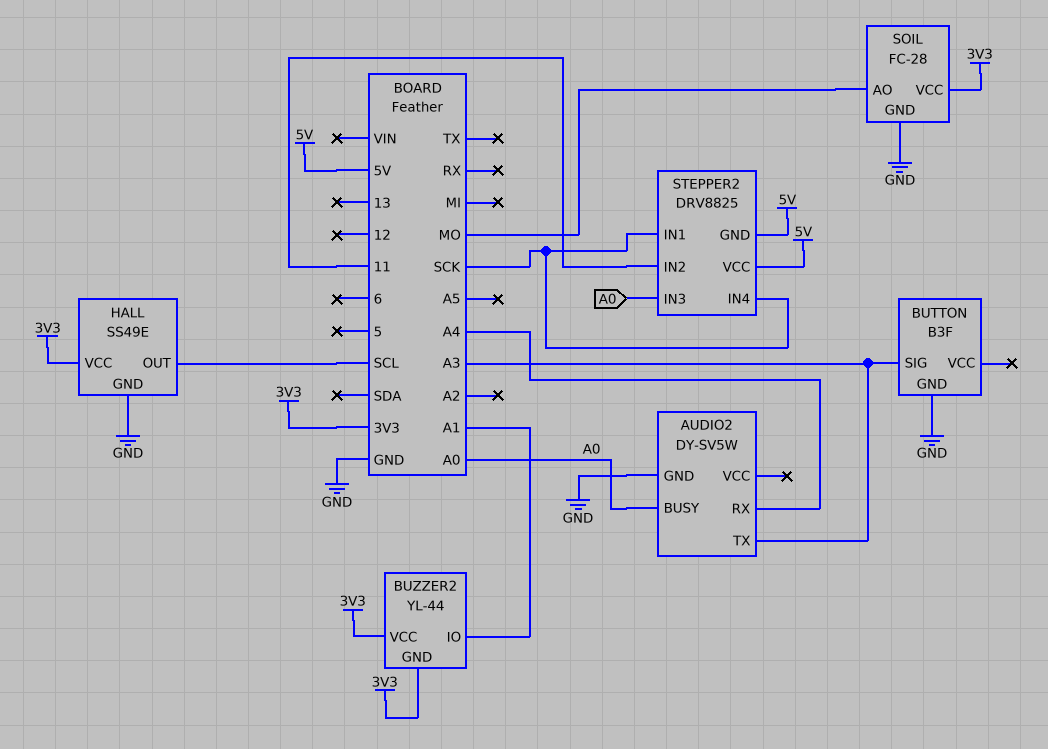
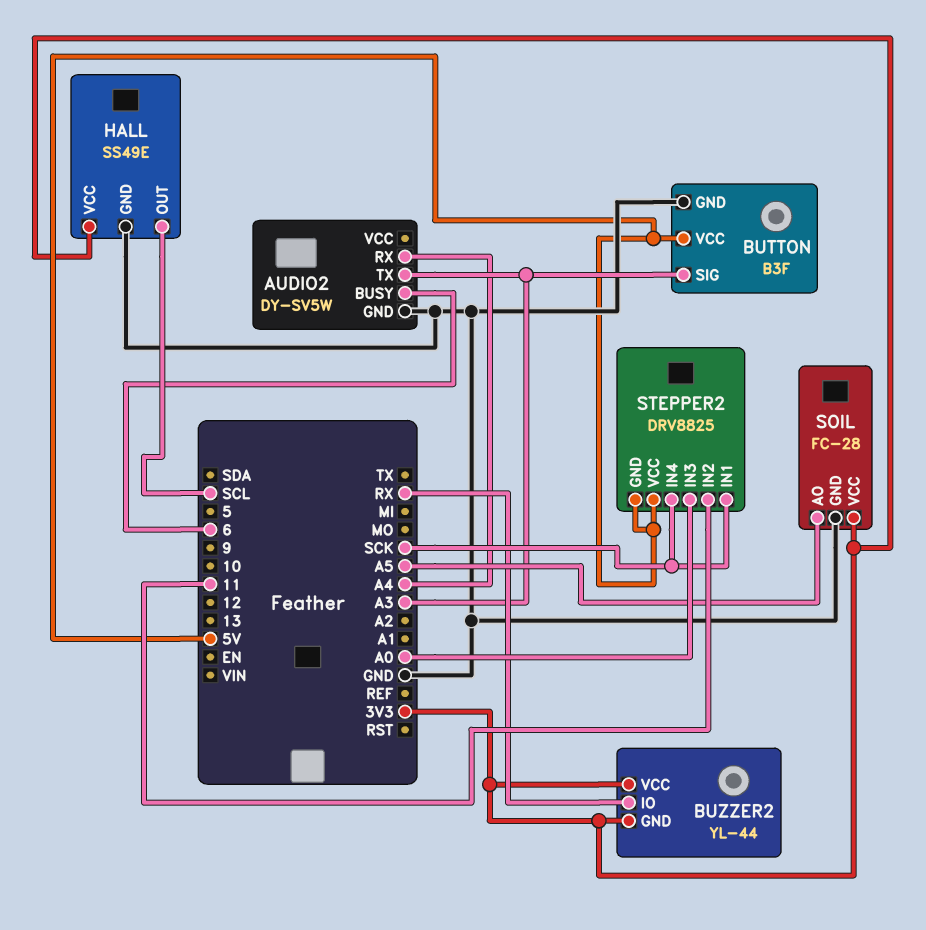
AUDIO2 pin BUSY: A0 -> 6
BUTTON pin VCC: none -> 5V
BUZZER2 pin IO: A1 -> RX
SOIL pin AO: MO -> A5

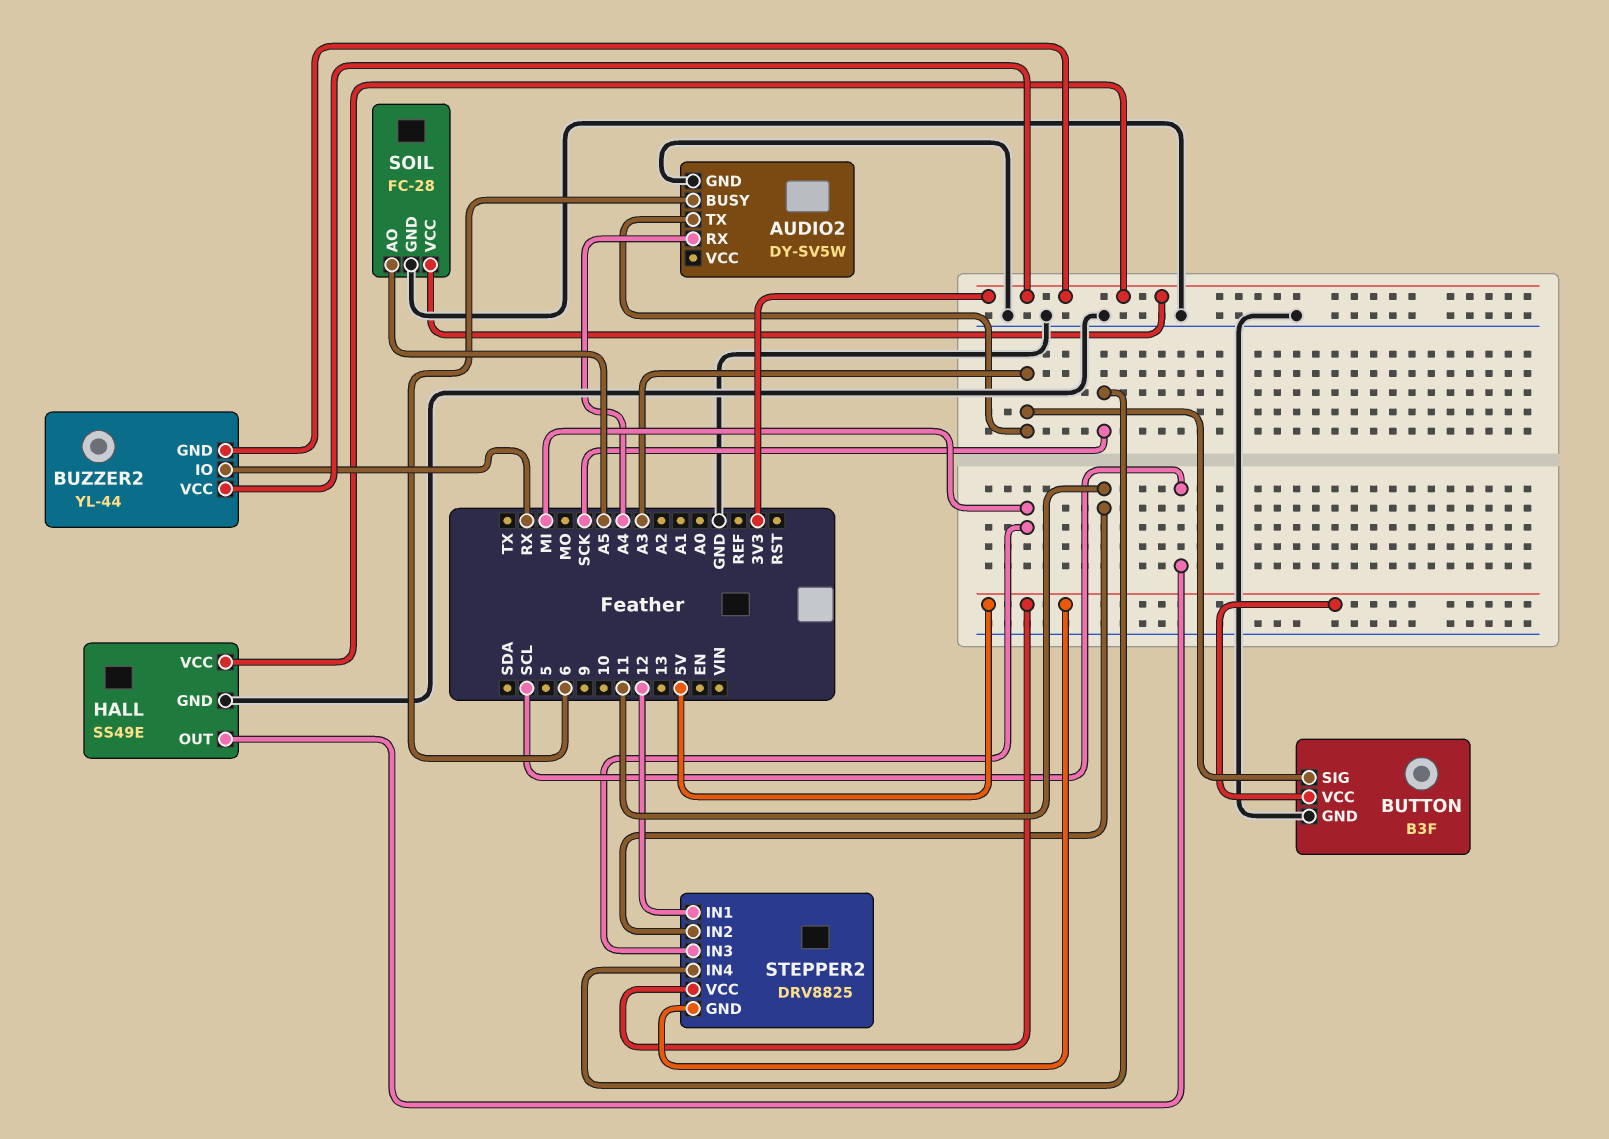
STEPPER2 pin IN1: SCK -> 12
STEPPER2 pin IN3: A0 -> MI

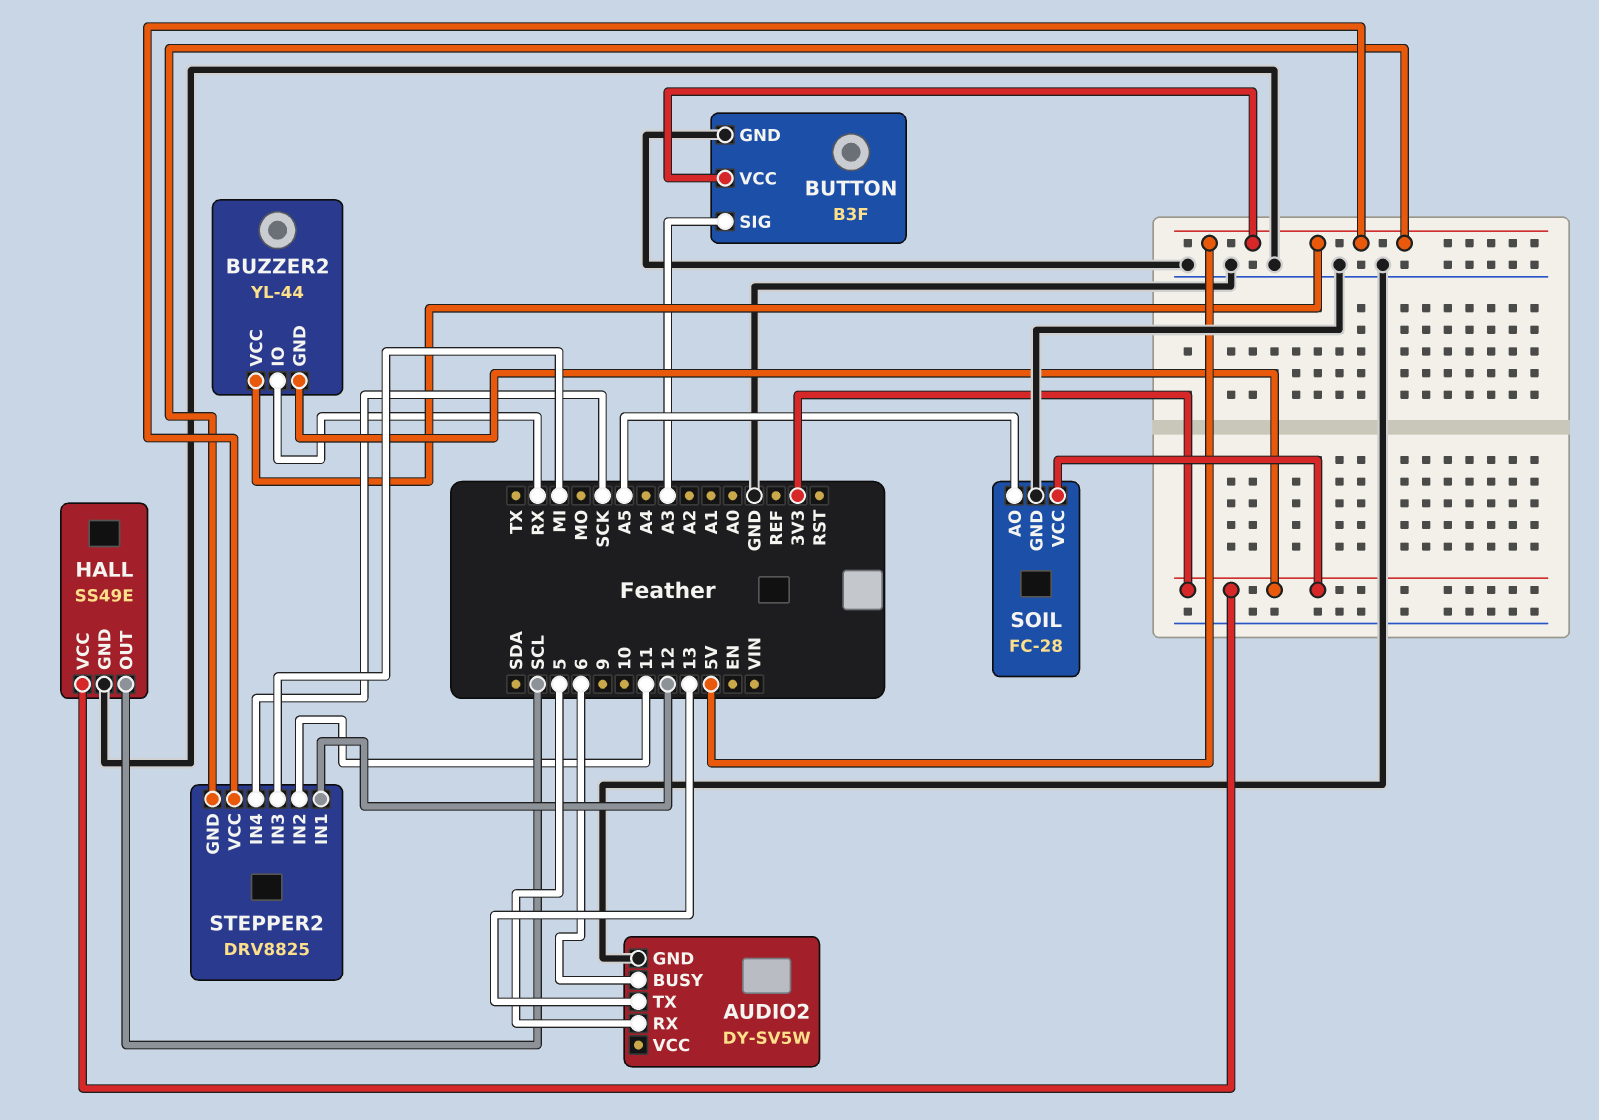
AUDIO2 pin RX: A4 -> 5
AUDIO2 pin TX: A3 -> 13
BUZZER2 pin VCC: 3V3 -> 5V

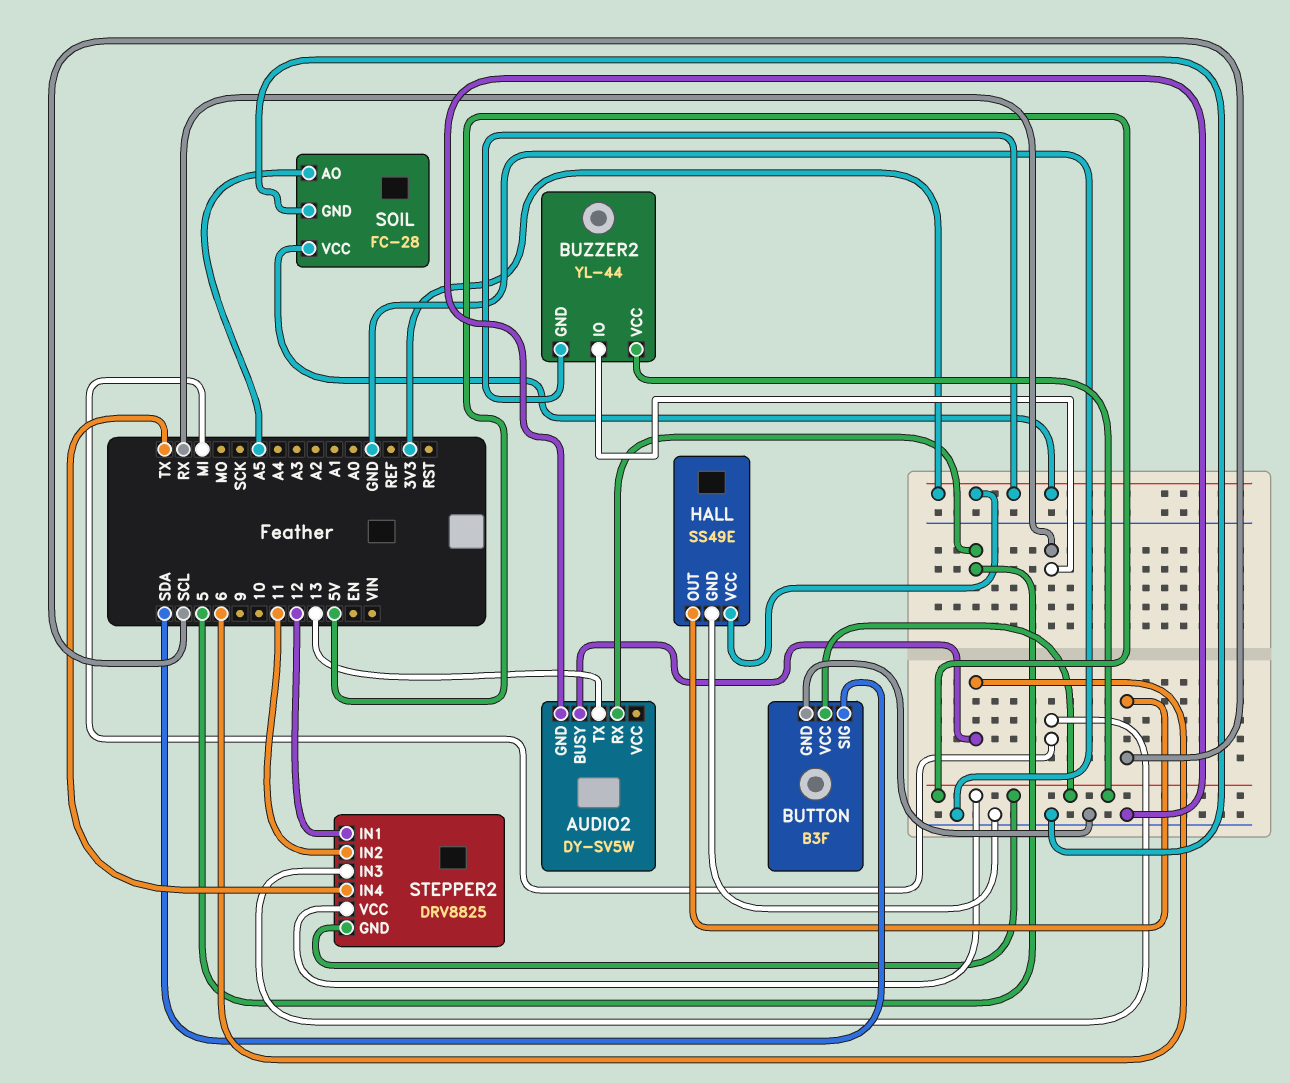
BUTTON pin SIG: A3 -> SDA
STEPPER2 pin IN4: SCK -> TX

